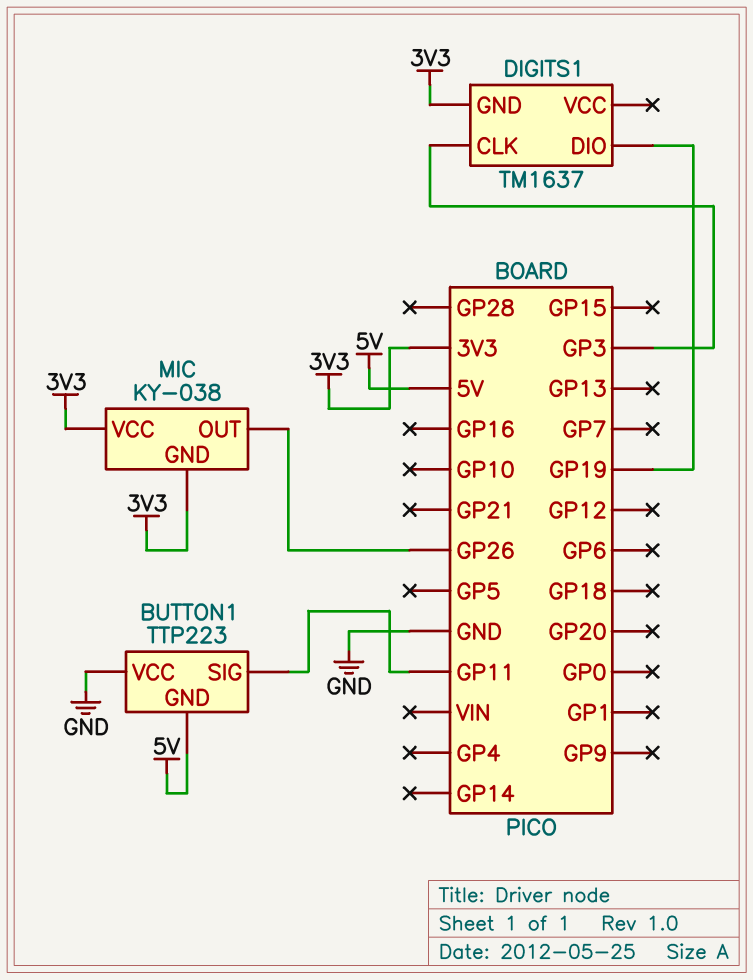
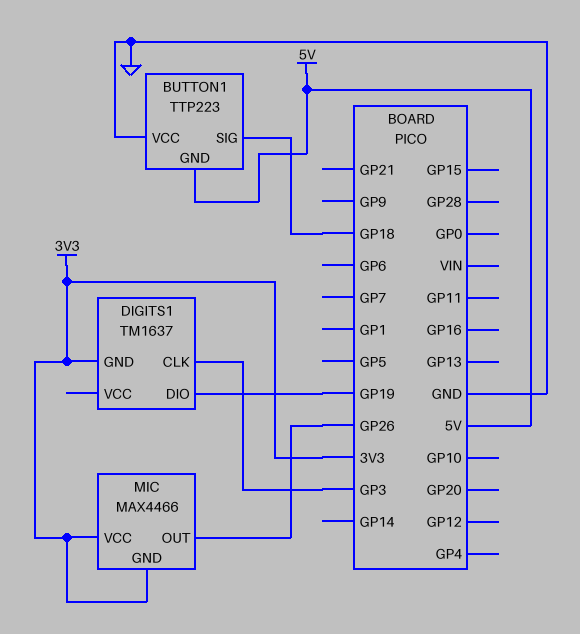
BUTTON1 pin SIG: GP11 -> GP18
MIC: KY-038 -> MAX4466

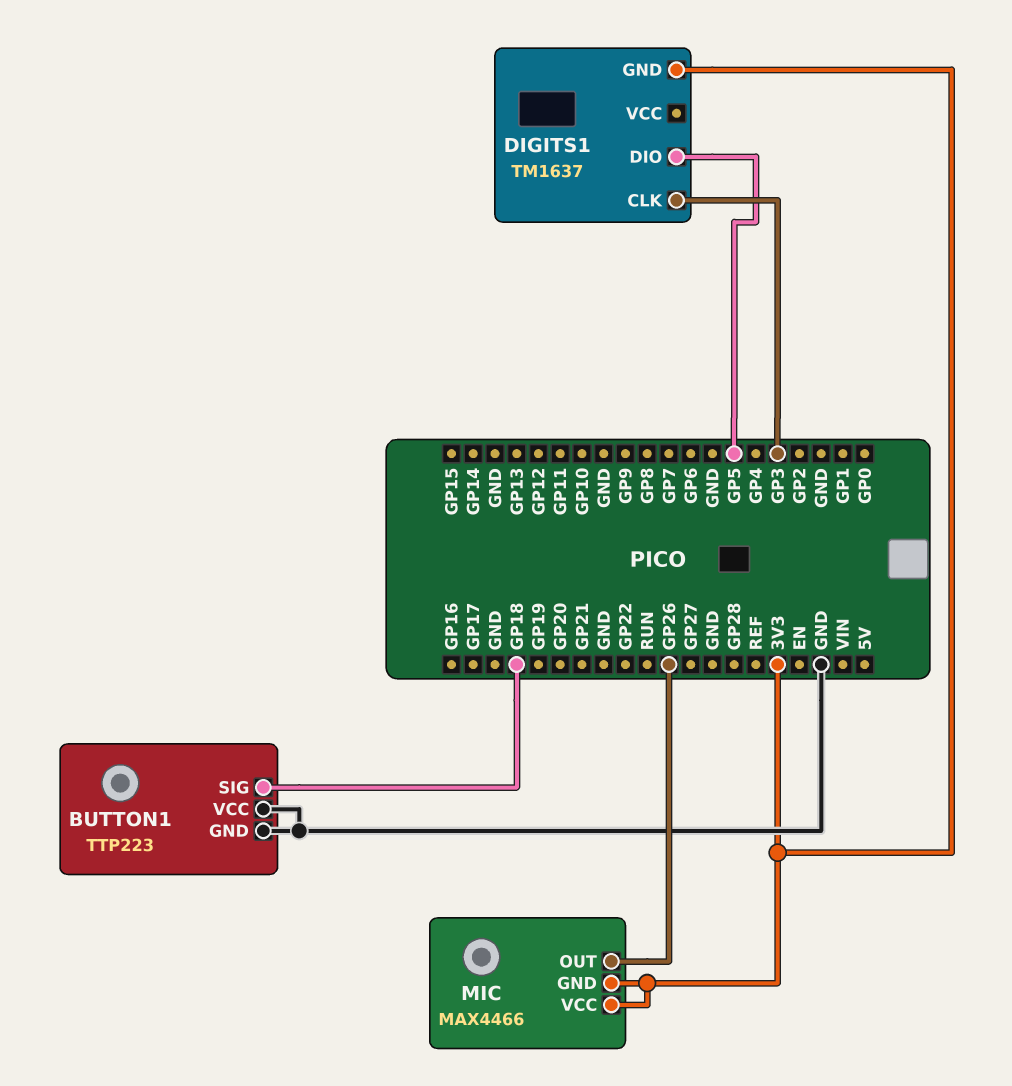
BUTTON1 pin GND: 5V -> GND
DIGITS1 pin DIO: GP19 -> GP5

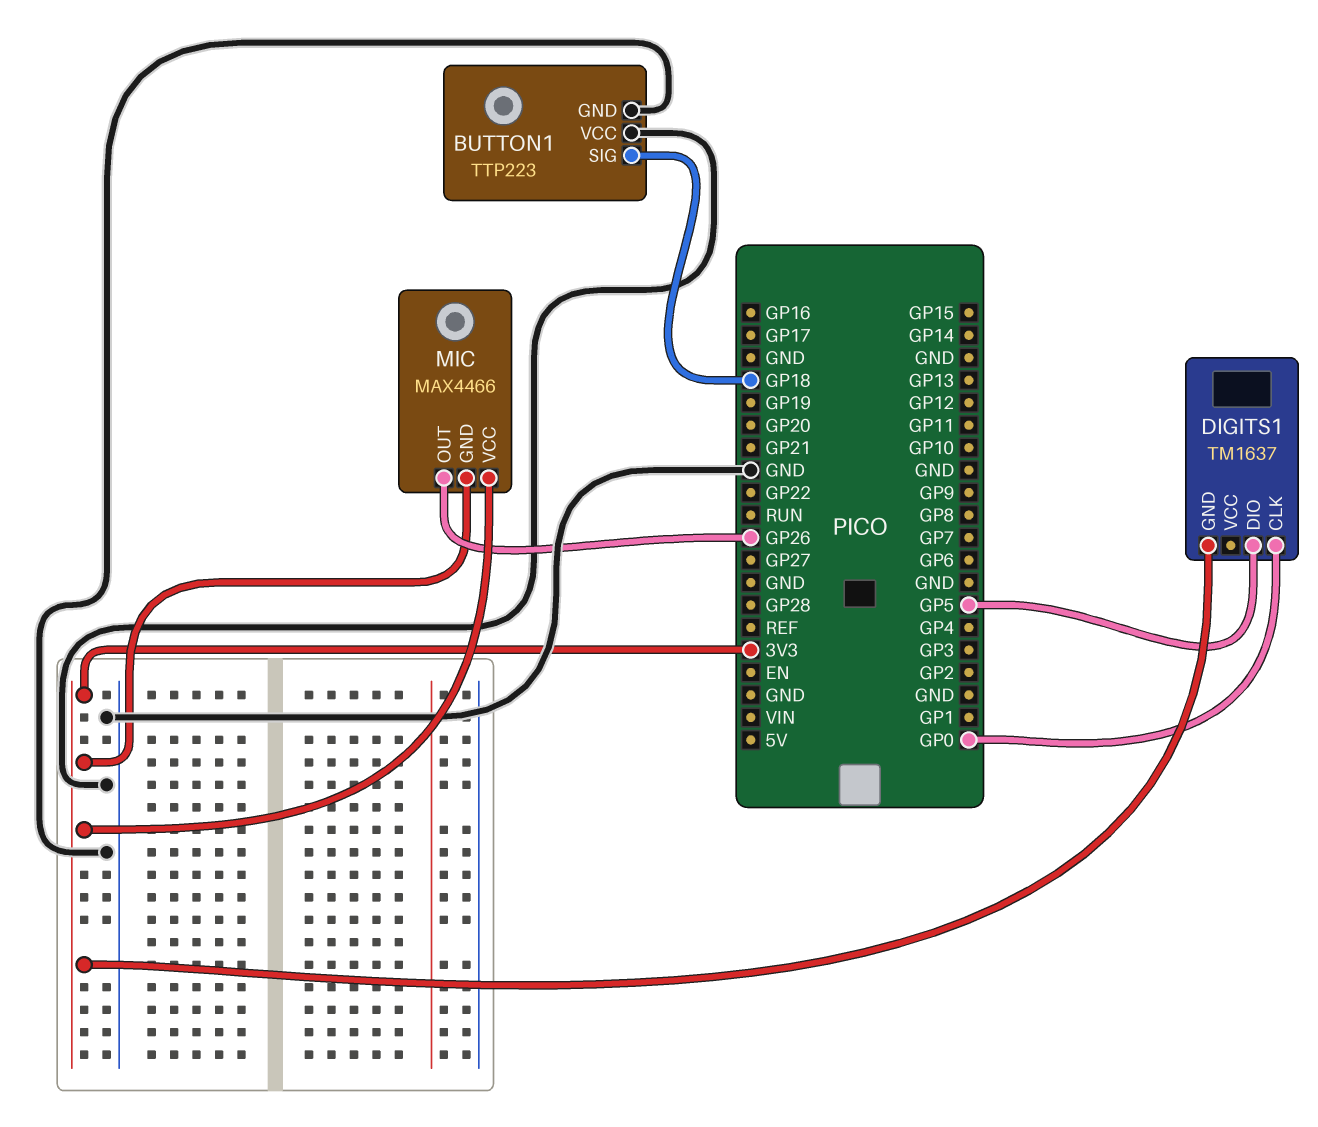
DIGITS1 pin CLK: GP3 -> GP0

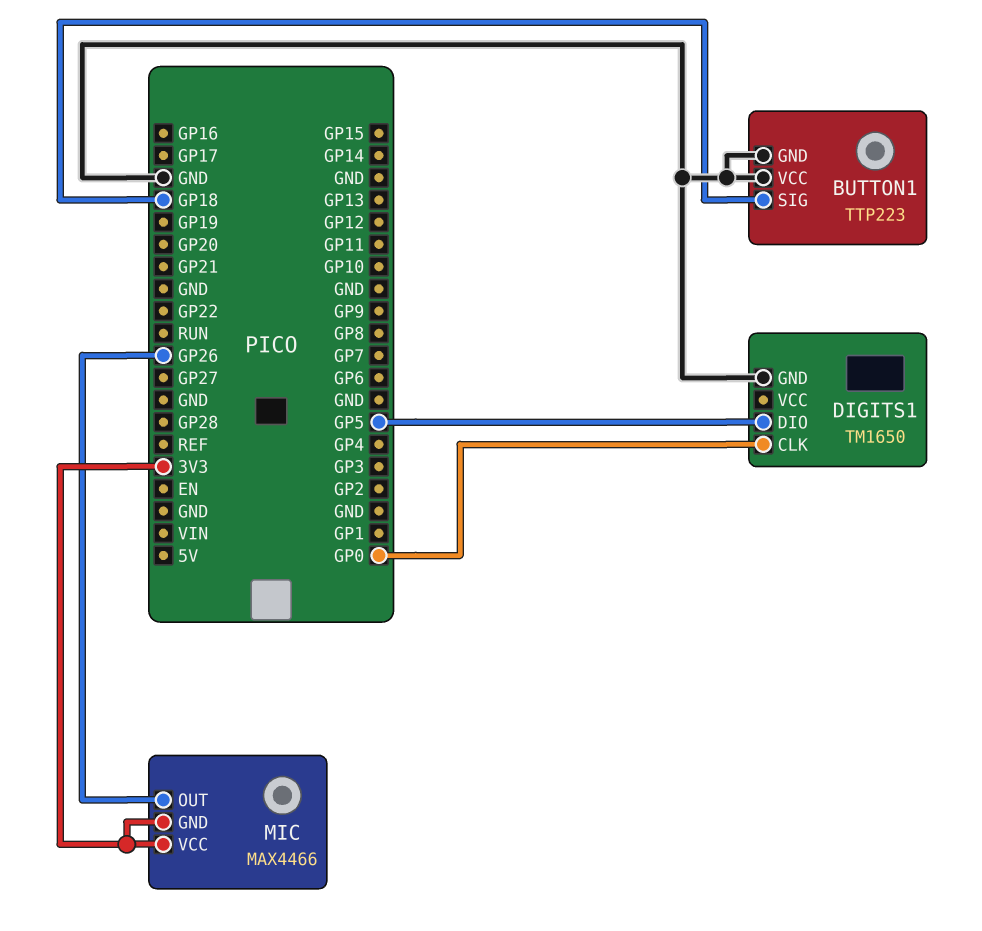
DIGITS1: TM1637 -> TM1650
DIGITS1 pin GND: 3V3 -> GND

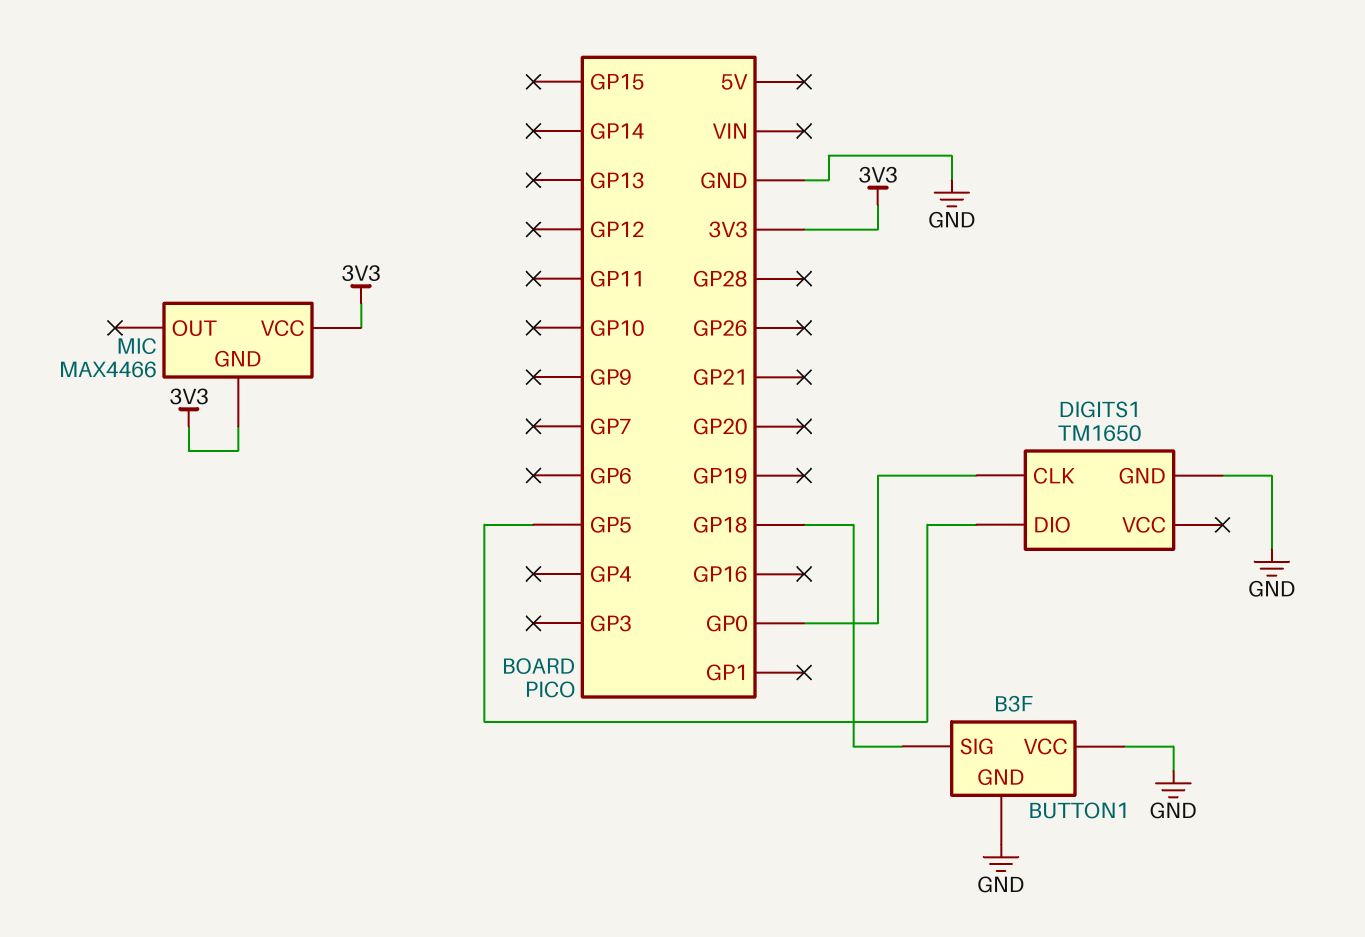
BUTTON1: TTP223 -> B3F
MIC pin OUT: GP26 -> none

